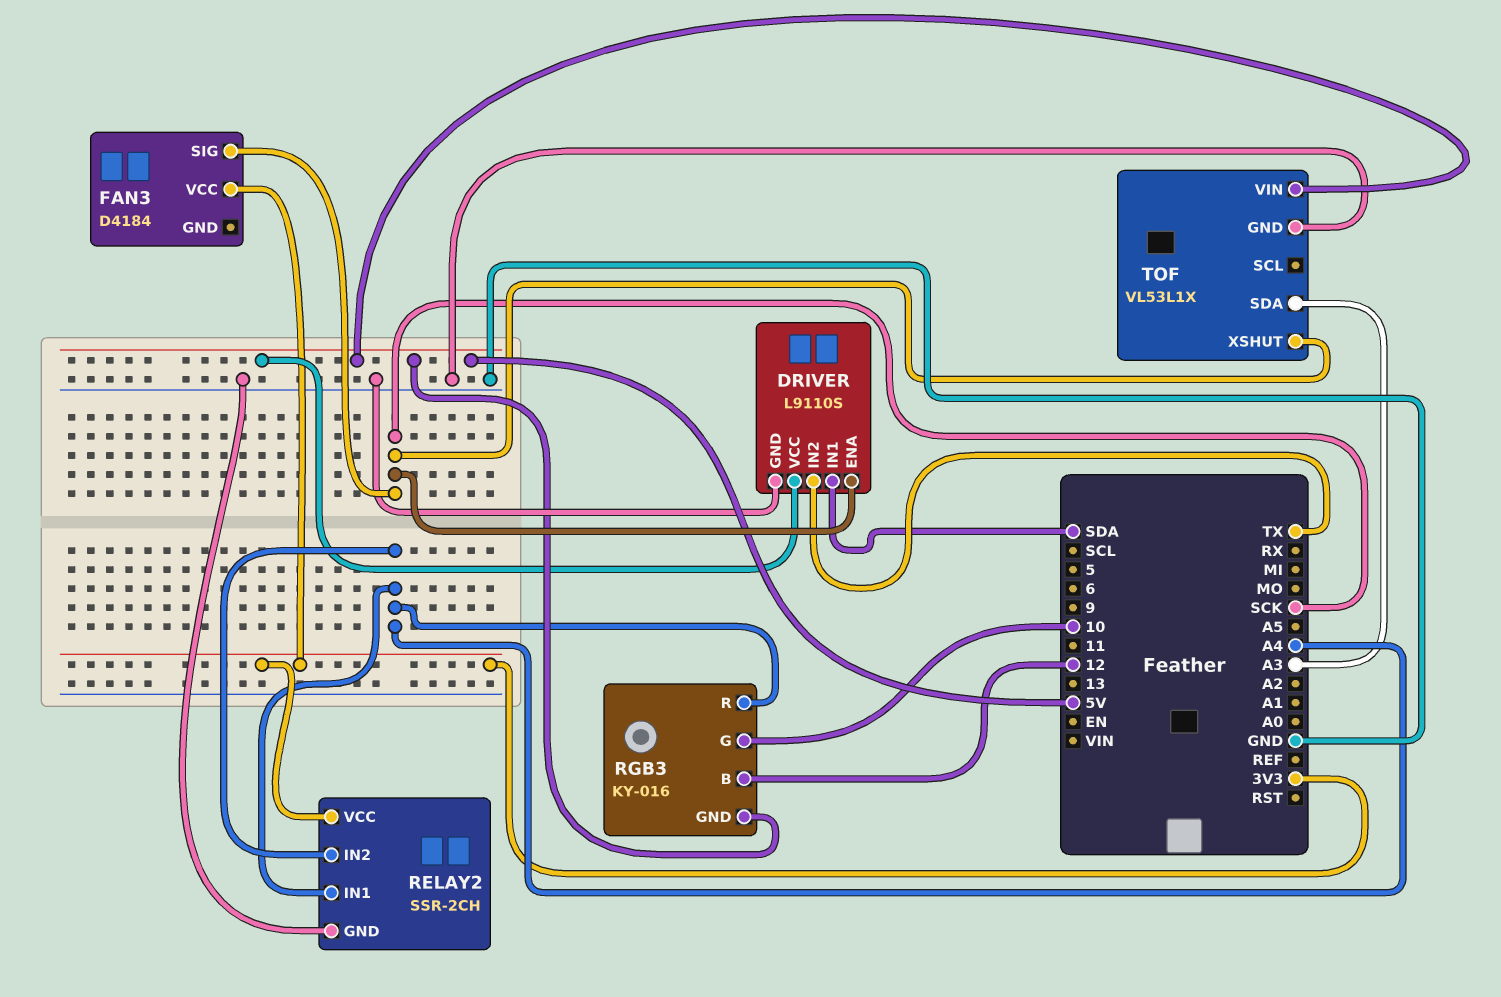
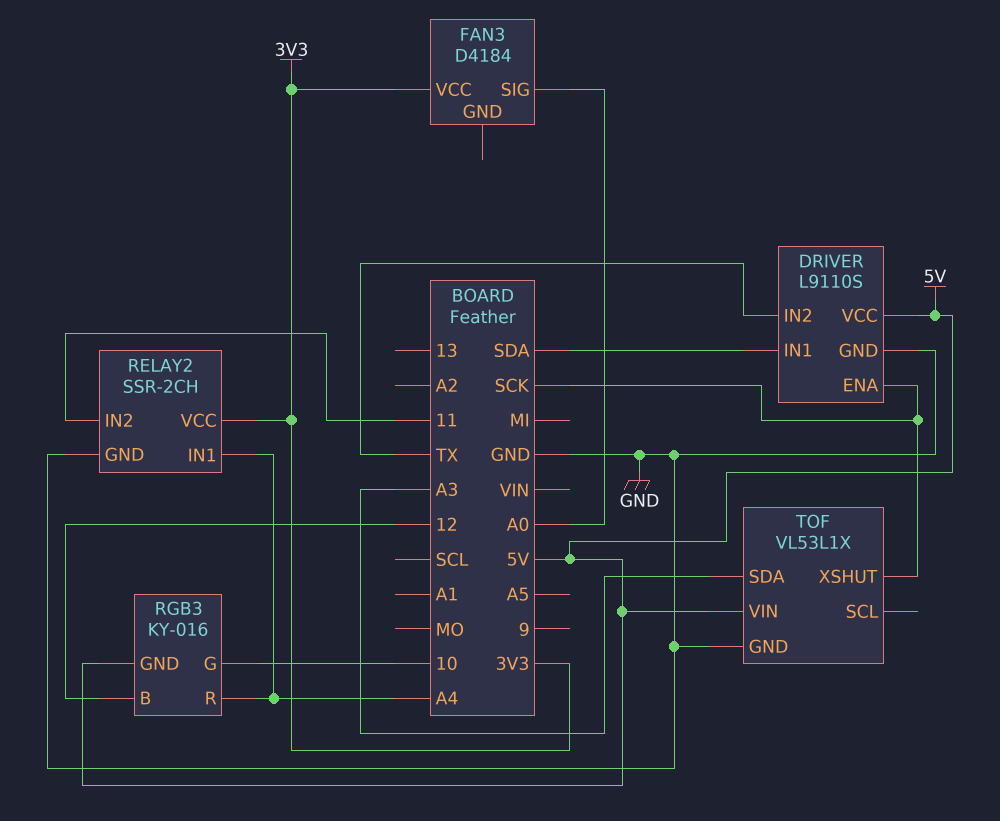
FAN3 pin SIG: SCK -> A0
RELAY2 pin IN2: A4 -> 11

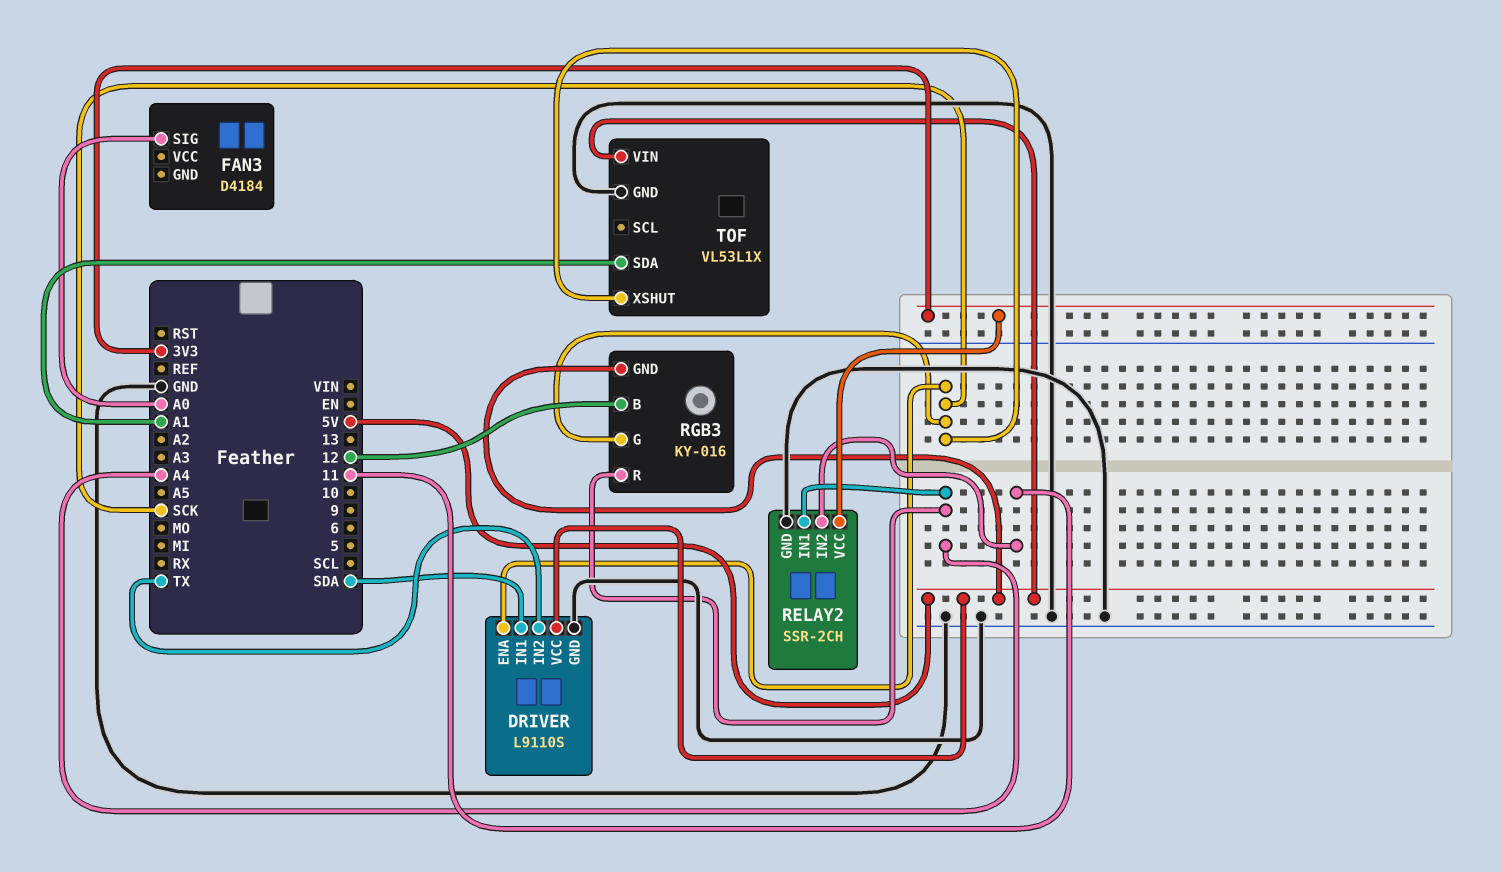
FAN3 pin VCC: 3V3 -> none
RGB3 pin G: 10 -> SCK
TOF pin SDA: A3 -> A1

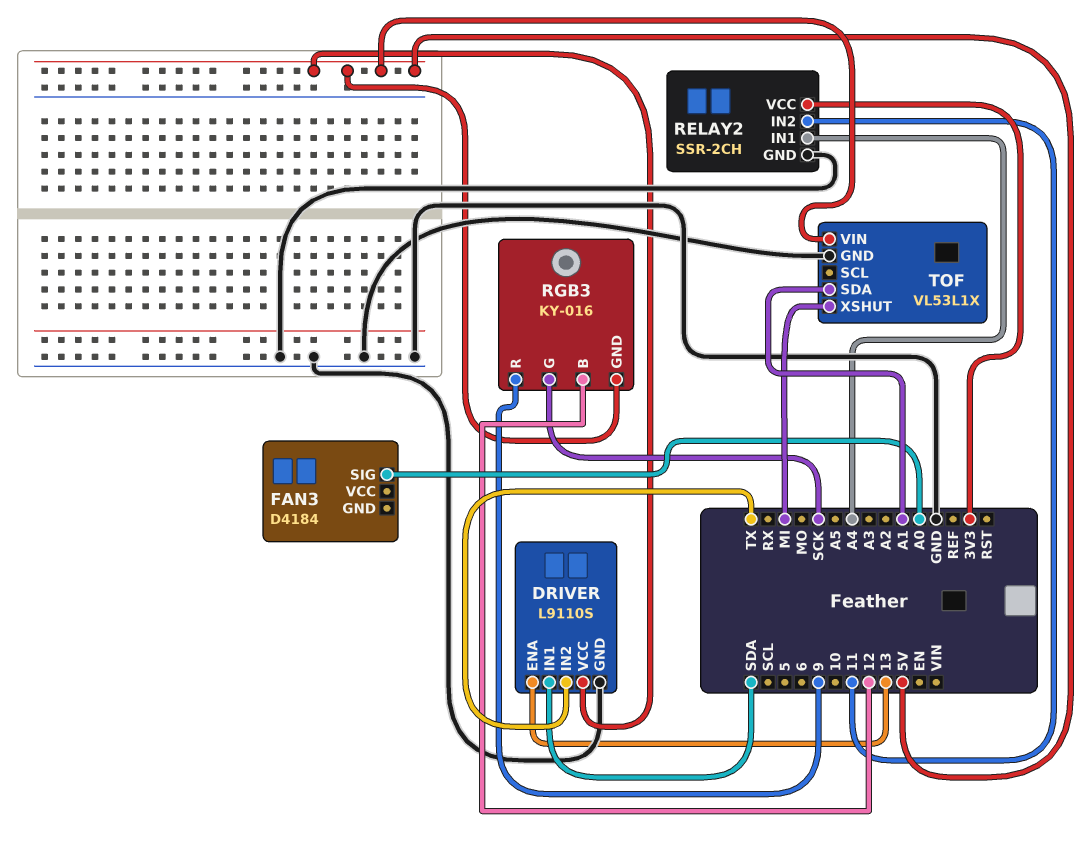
DRIVER pin ENA: SCK -> 13
RGB3 pin R: A4 -> 9
TOF pin XSHUT: SCK -> MI

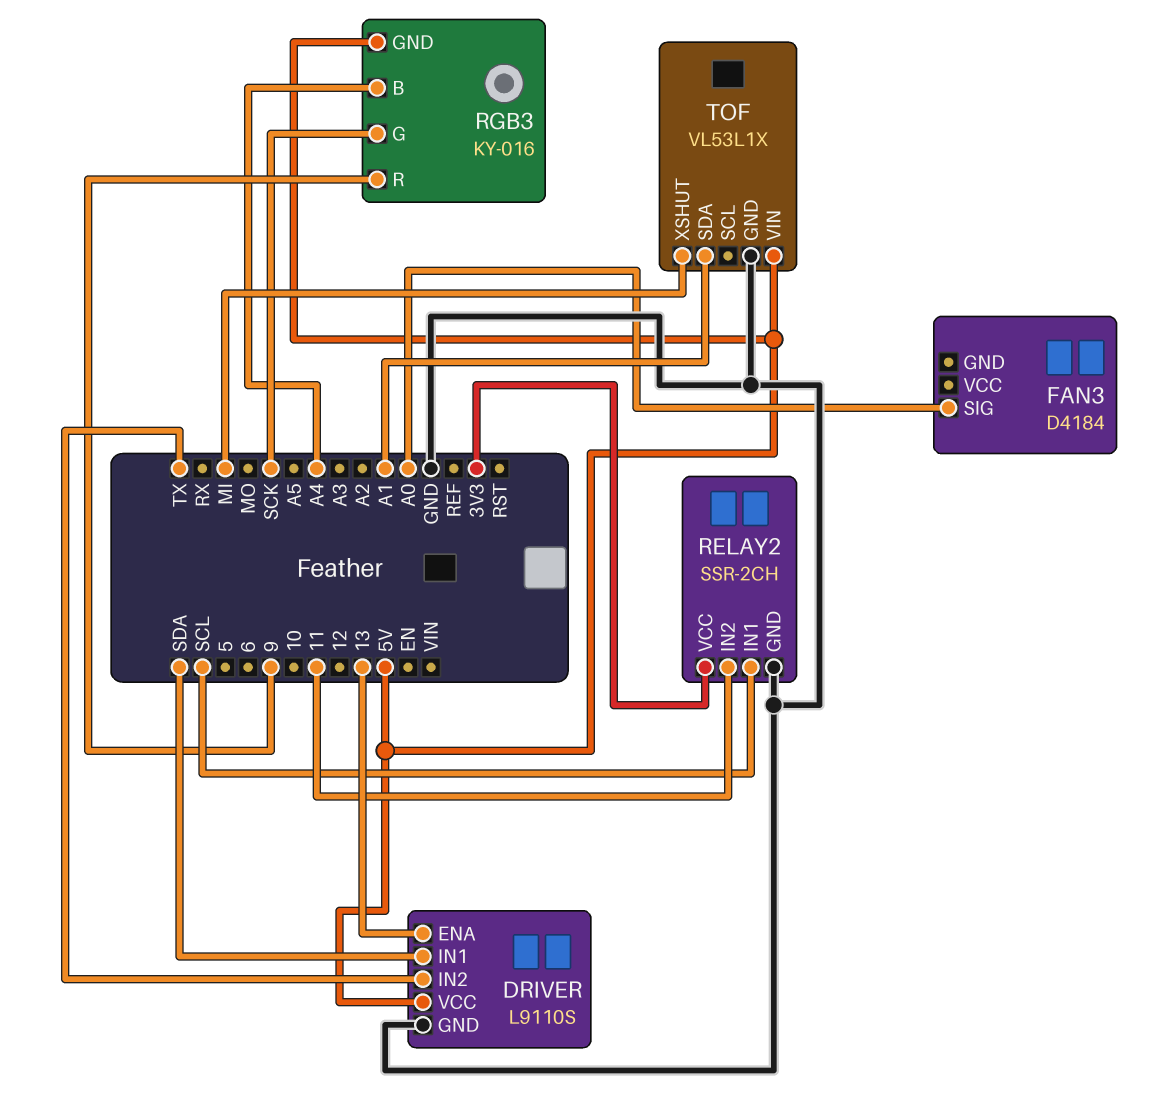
RELAY2 pin IN1: A4 -> SCL
RGB3 pin B: 12 -> A4

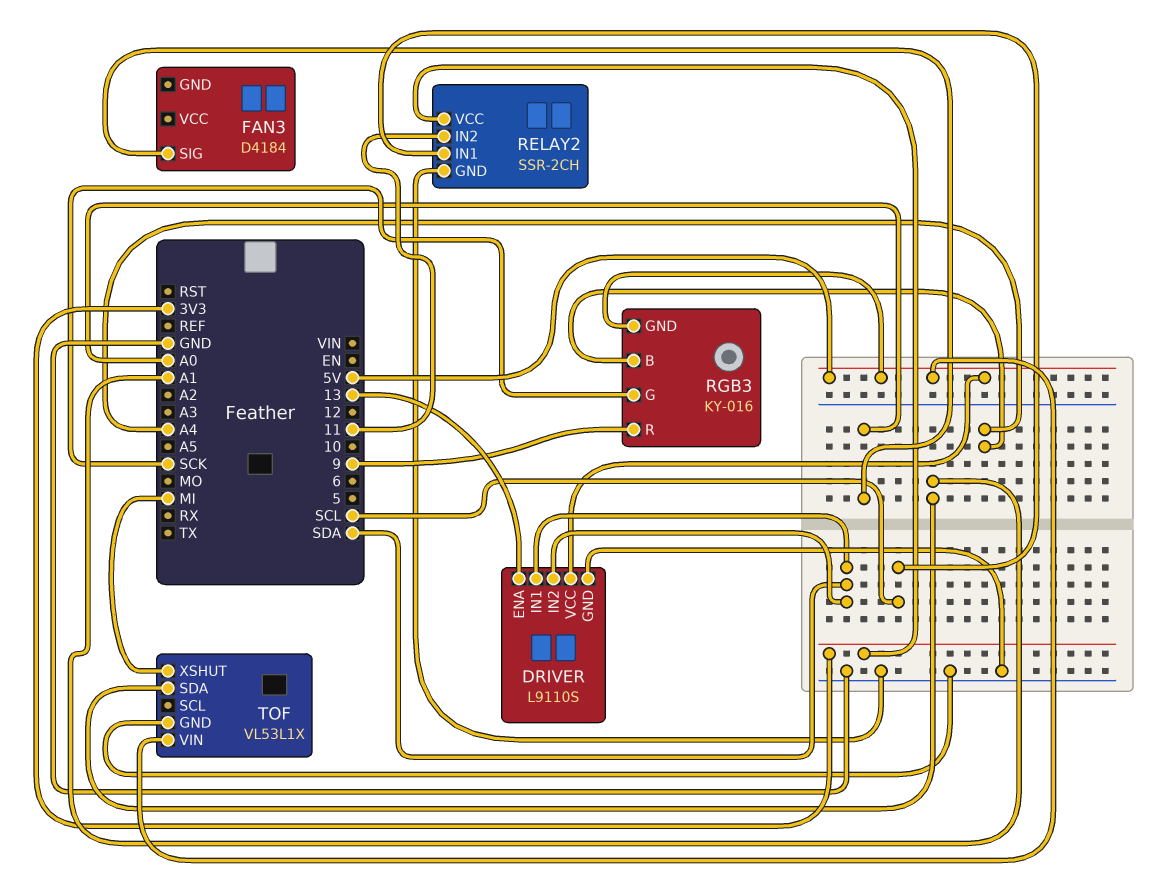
DRIVER pin IN2: TX -> SDA

